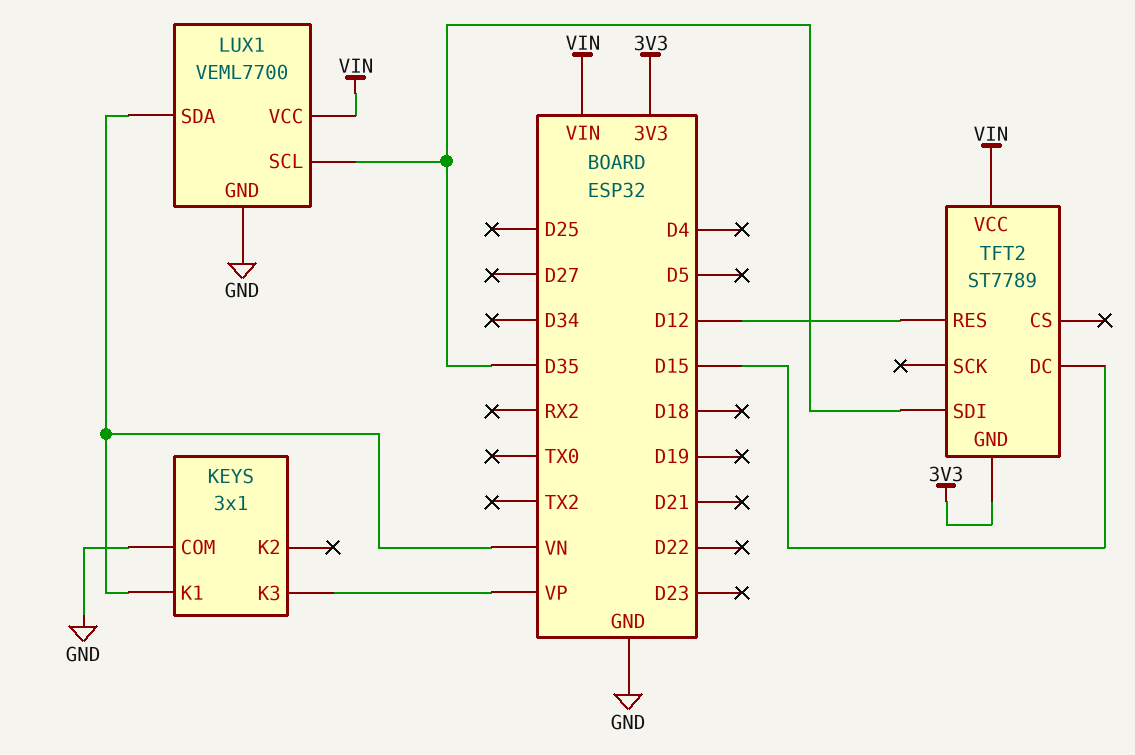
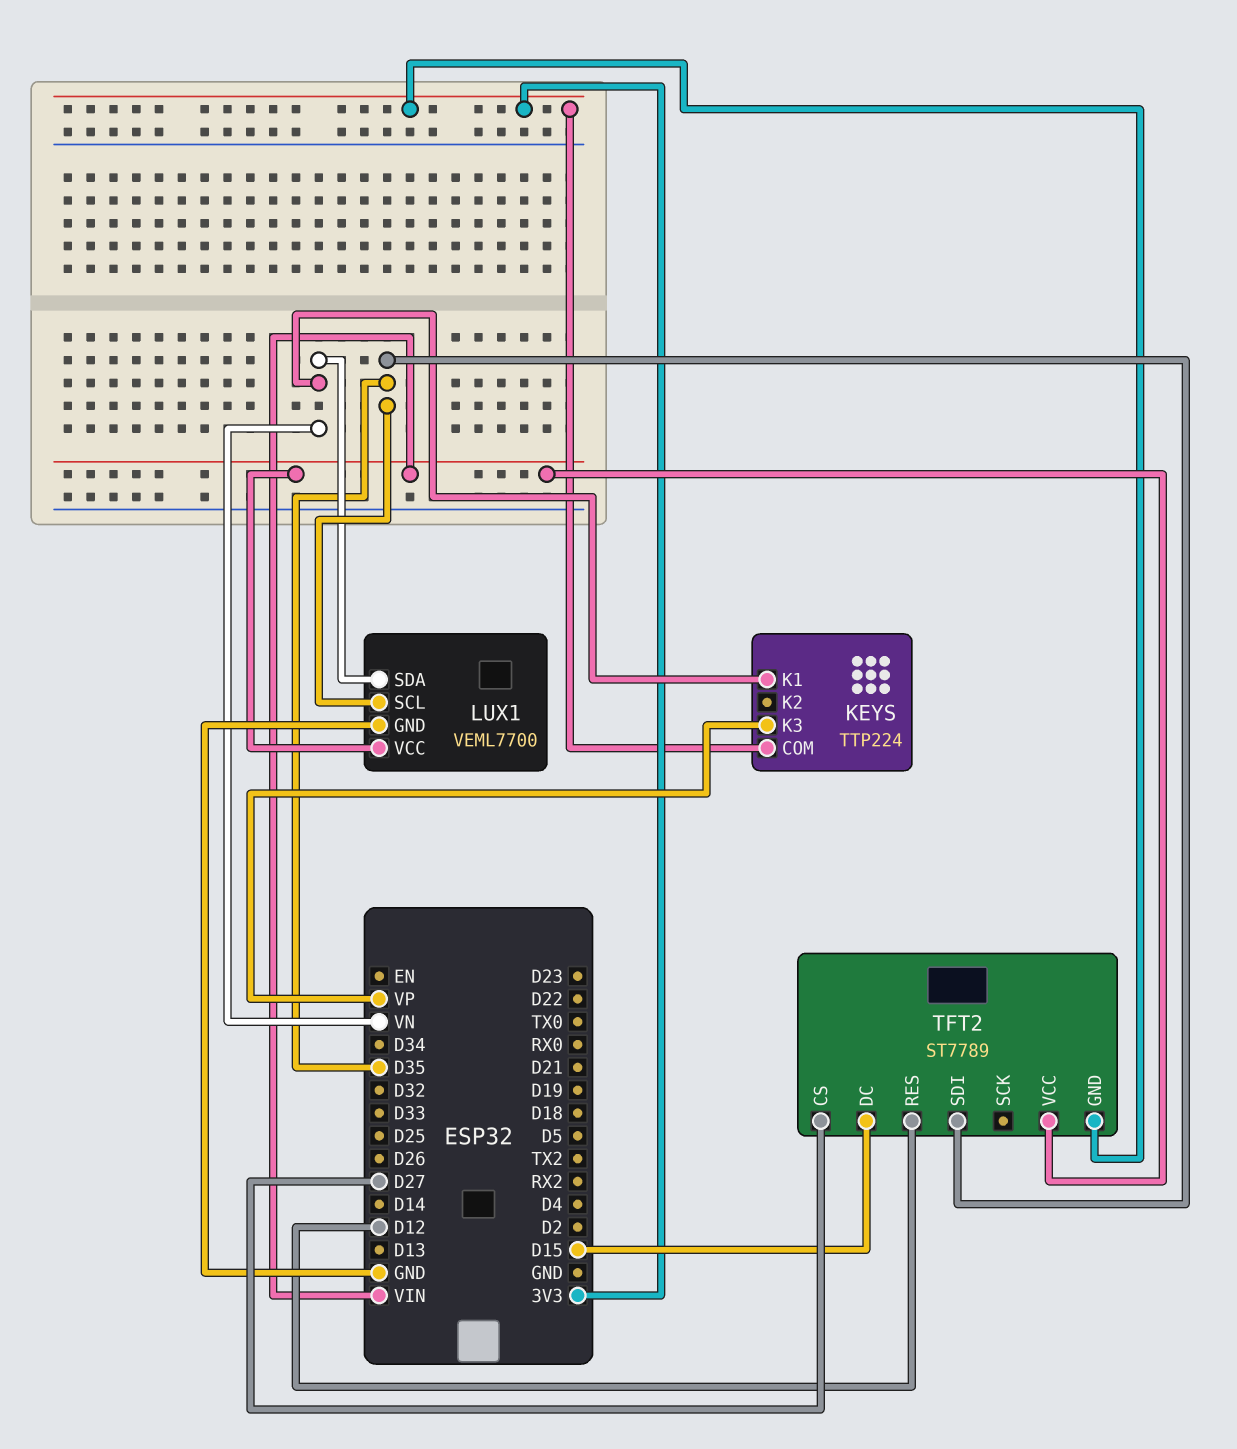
KEYS: 3x1 -> TTP224
KEYS pin COM: GND -> 3V3
TFT2 pin CS: none -> D27

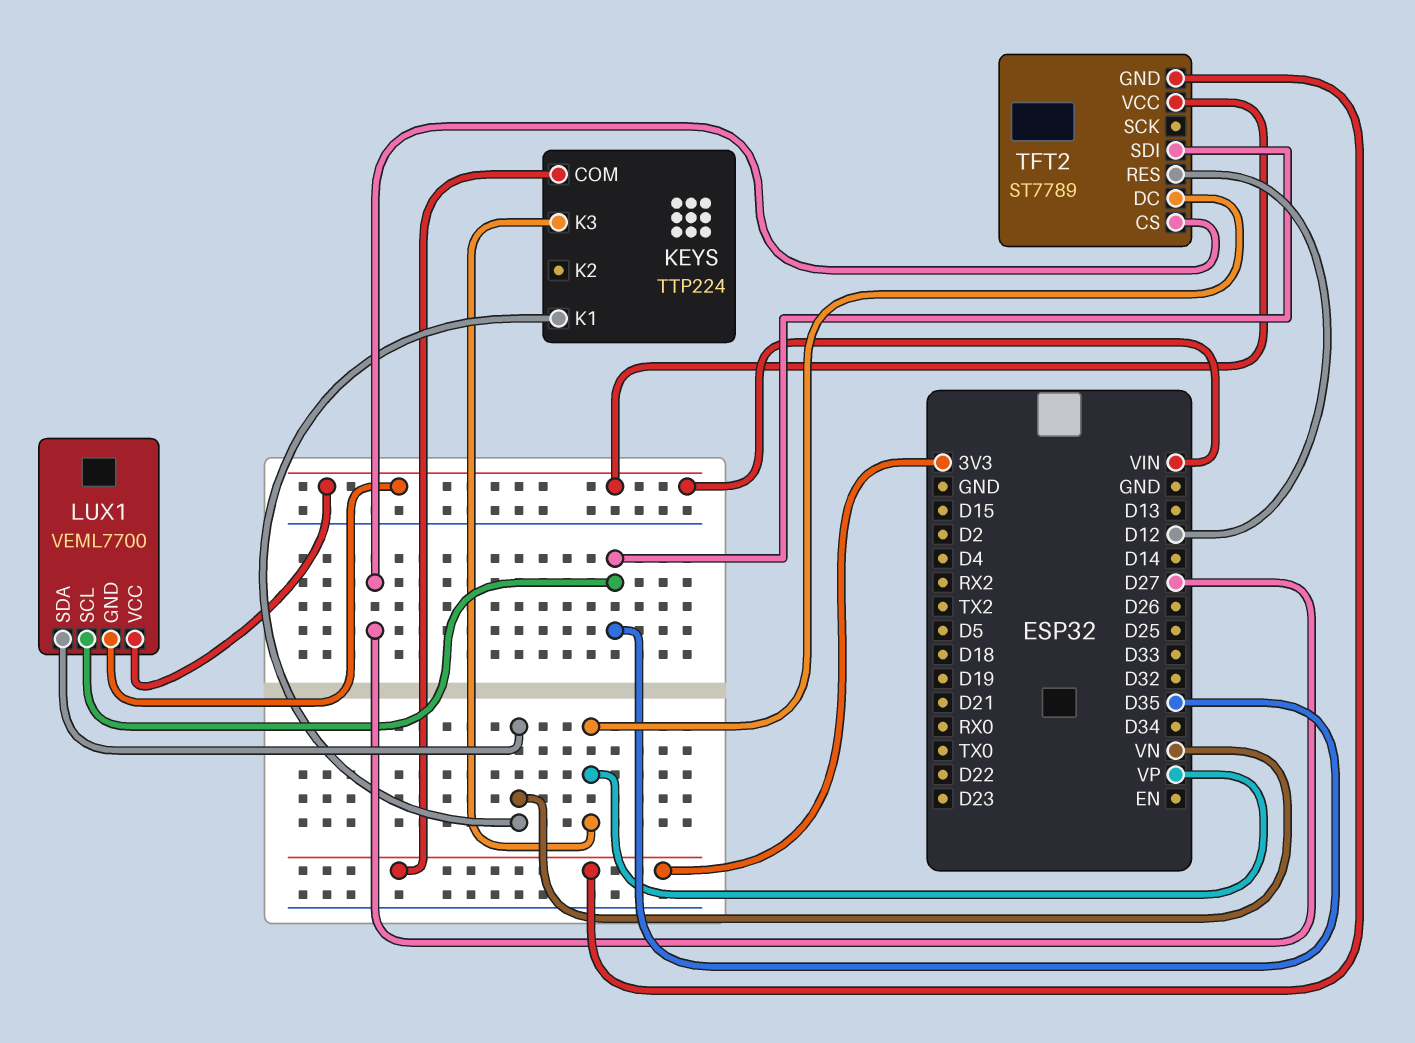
LUX1 pin GND: GND -> VIN
TFT2 pin DC: D15 -> VP

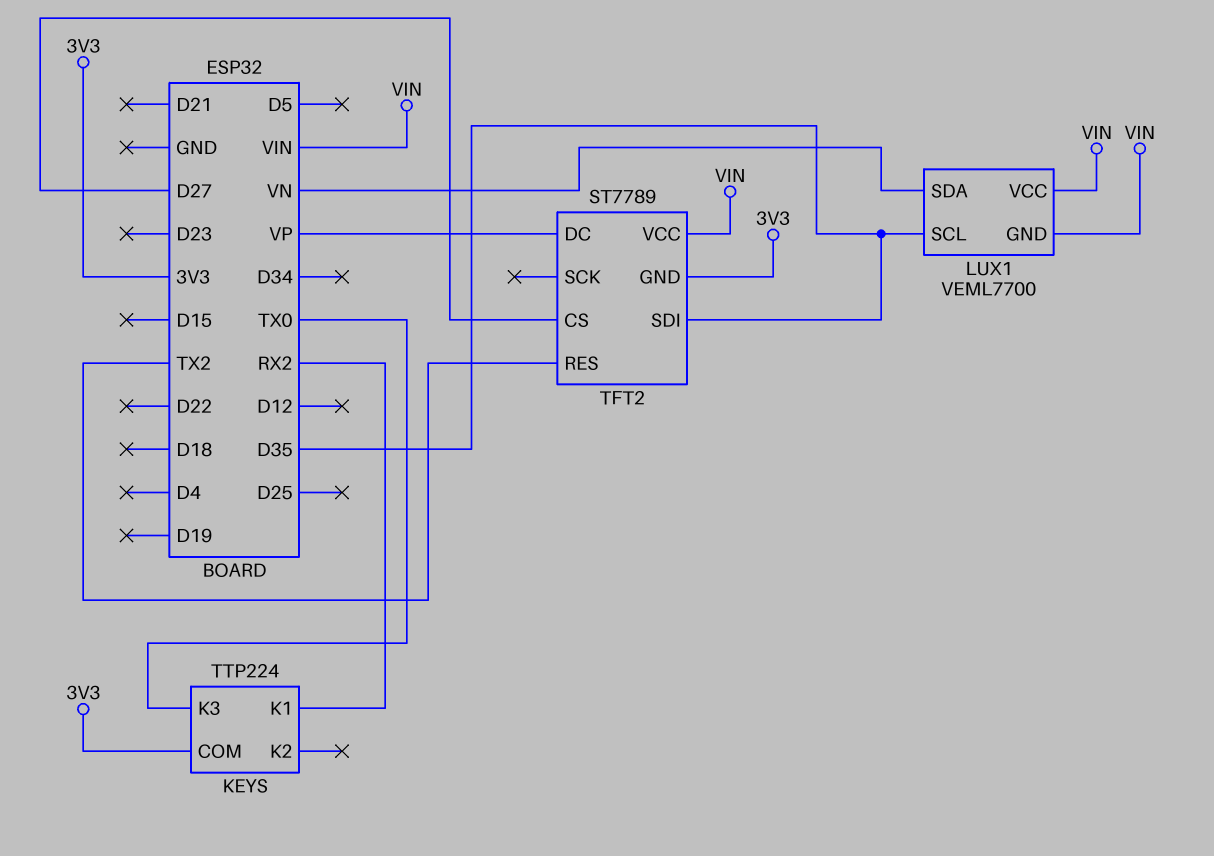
KEYS pin K1: VN -> RX2
KEYS pin K3: VP -> TX0
TFT2 pin RES: D12 -> TX2

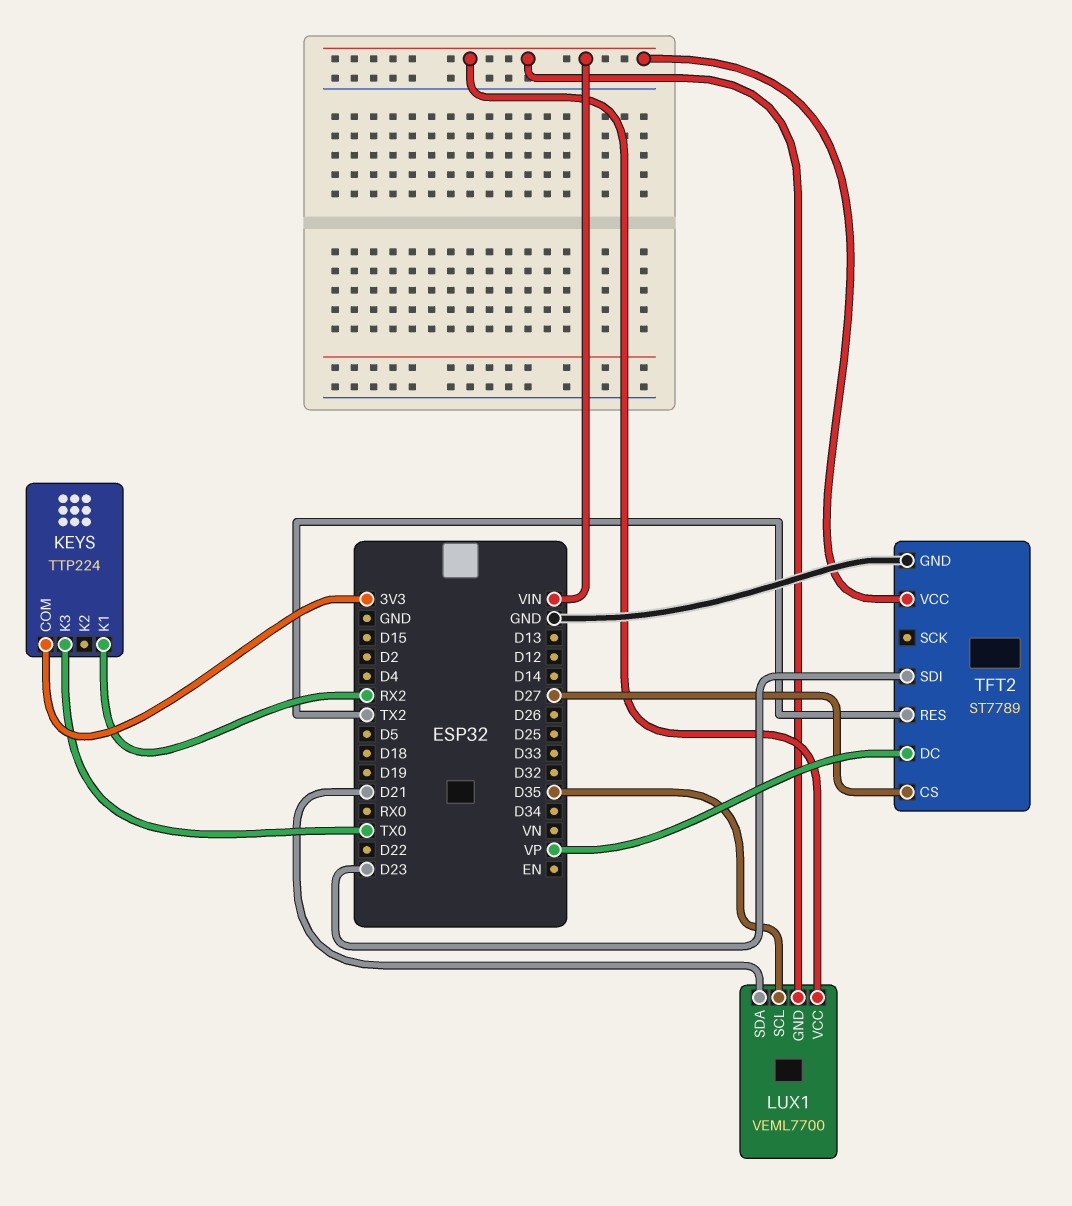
LUX1 pin SDA: VN -> D21
TFT2 pin GND: 3V3 -> GND
TFT2 pin SDI: D35 -> D23

